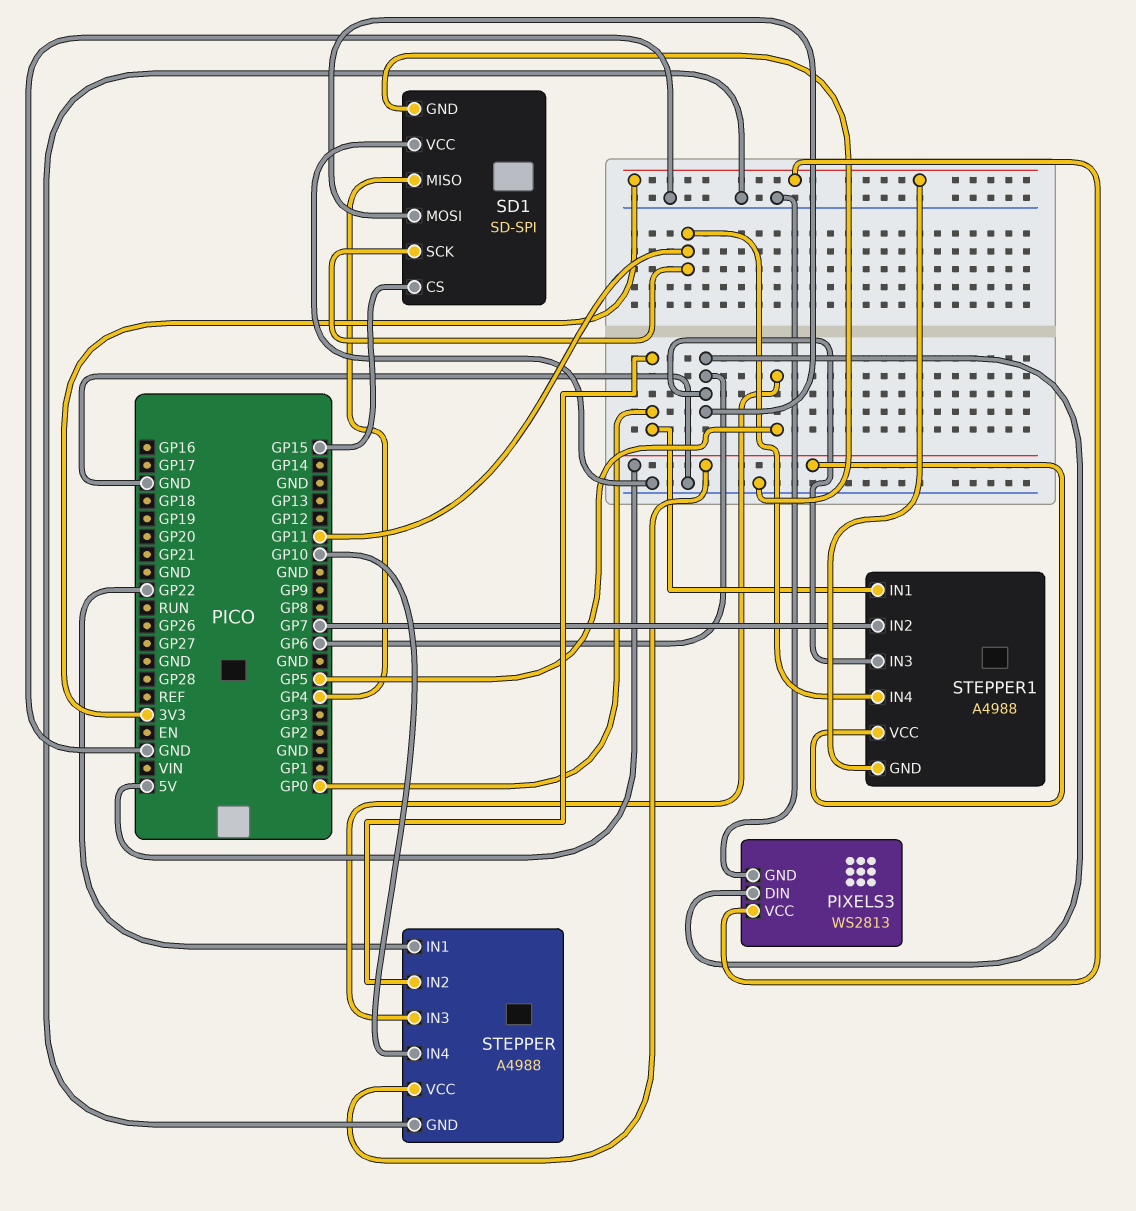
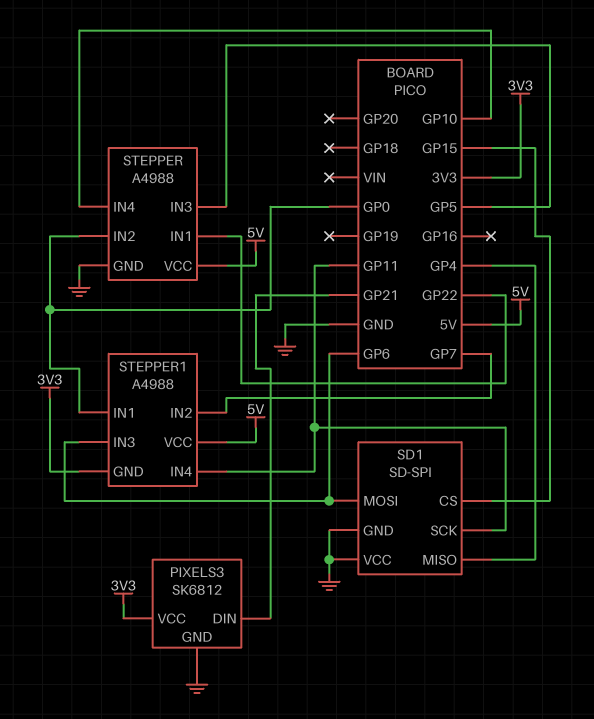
PIXELS3: WS2813 -> SK6812
PIXELS3 pin DIN: GP6 -> GP21

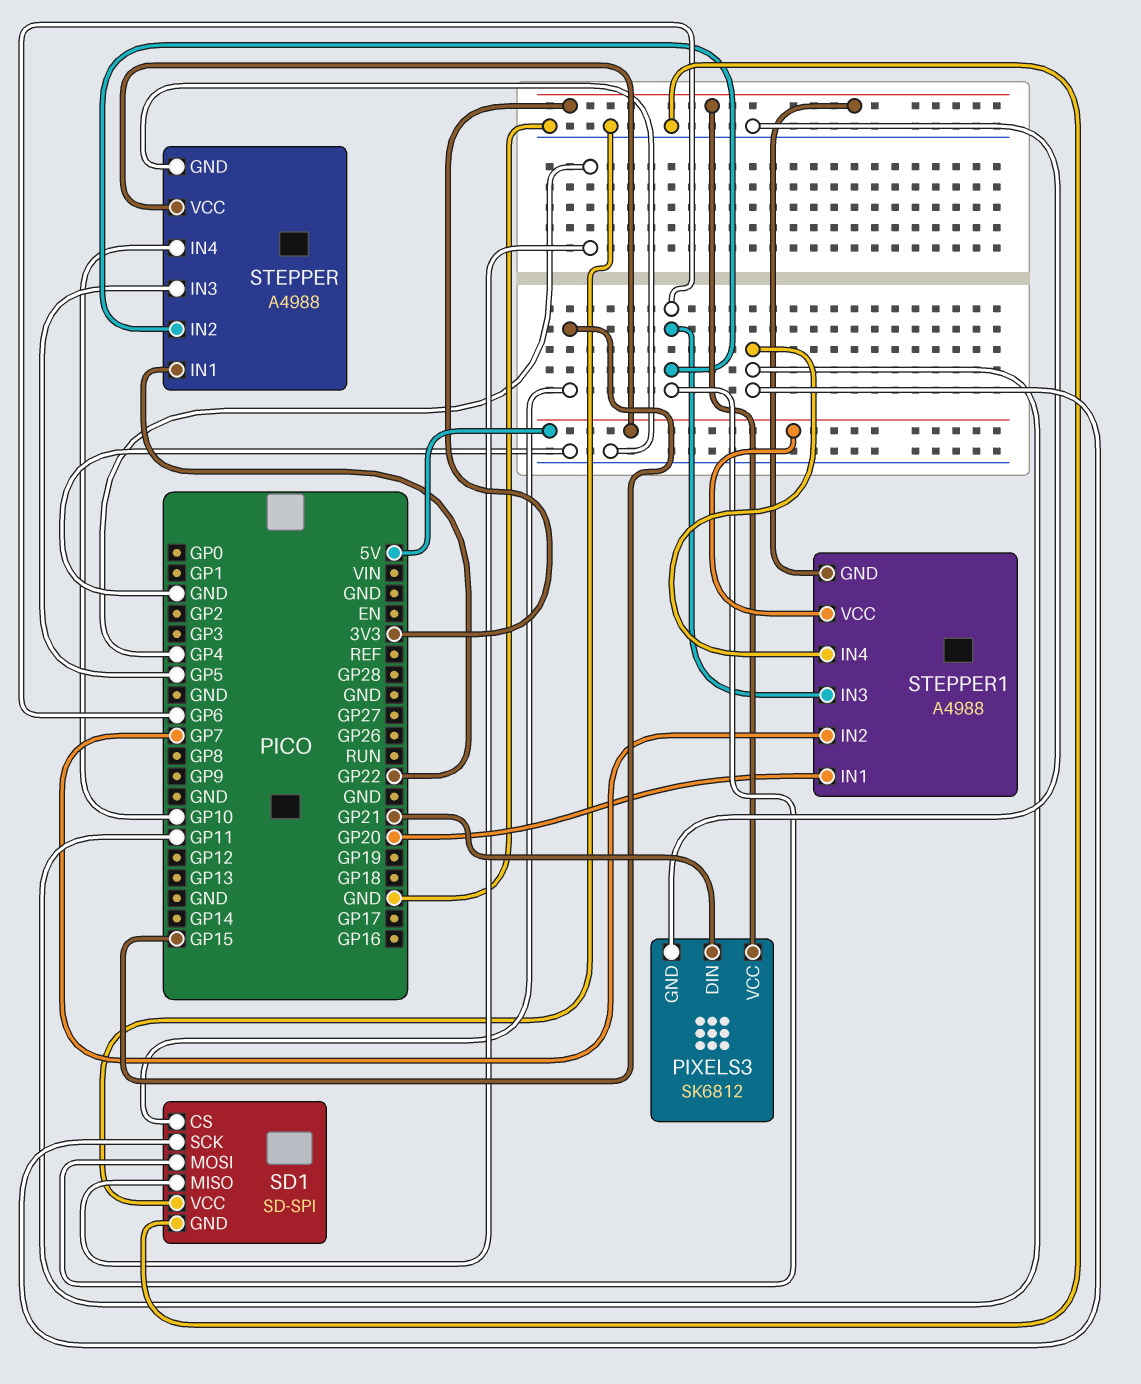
STEPPER pin IN2: GP0 -> GP6
STEPPER1 pin IN1: GP0 -> GP20

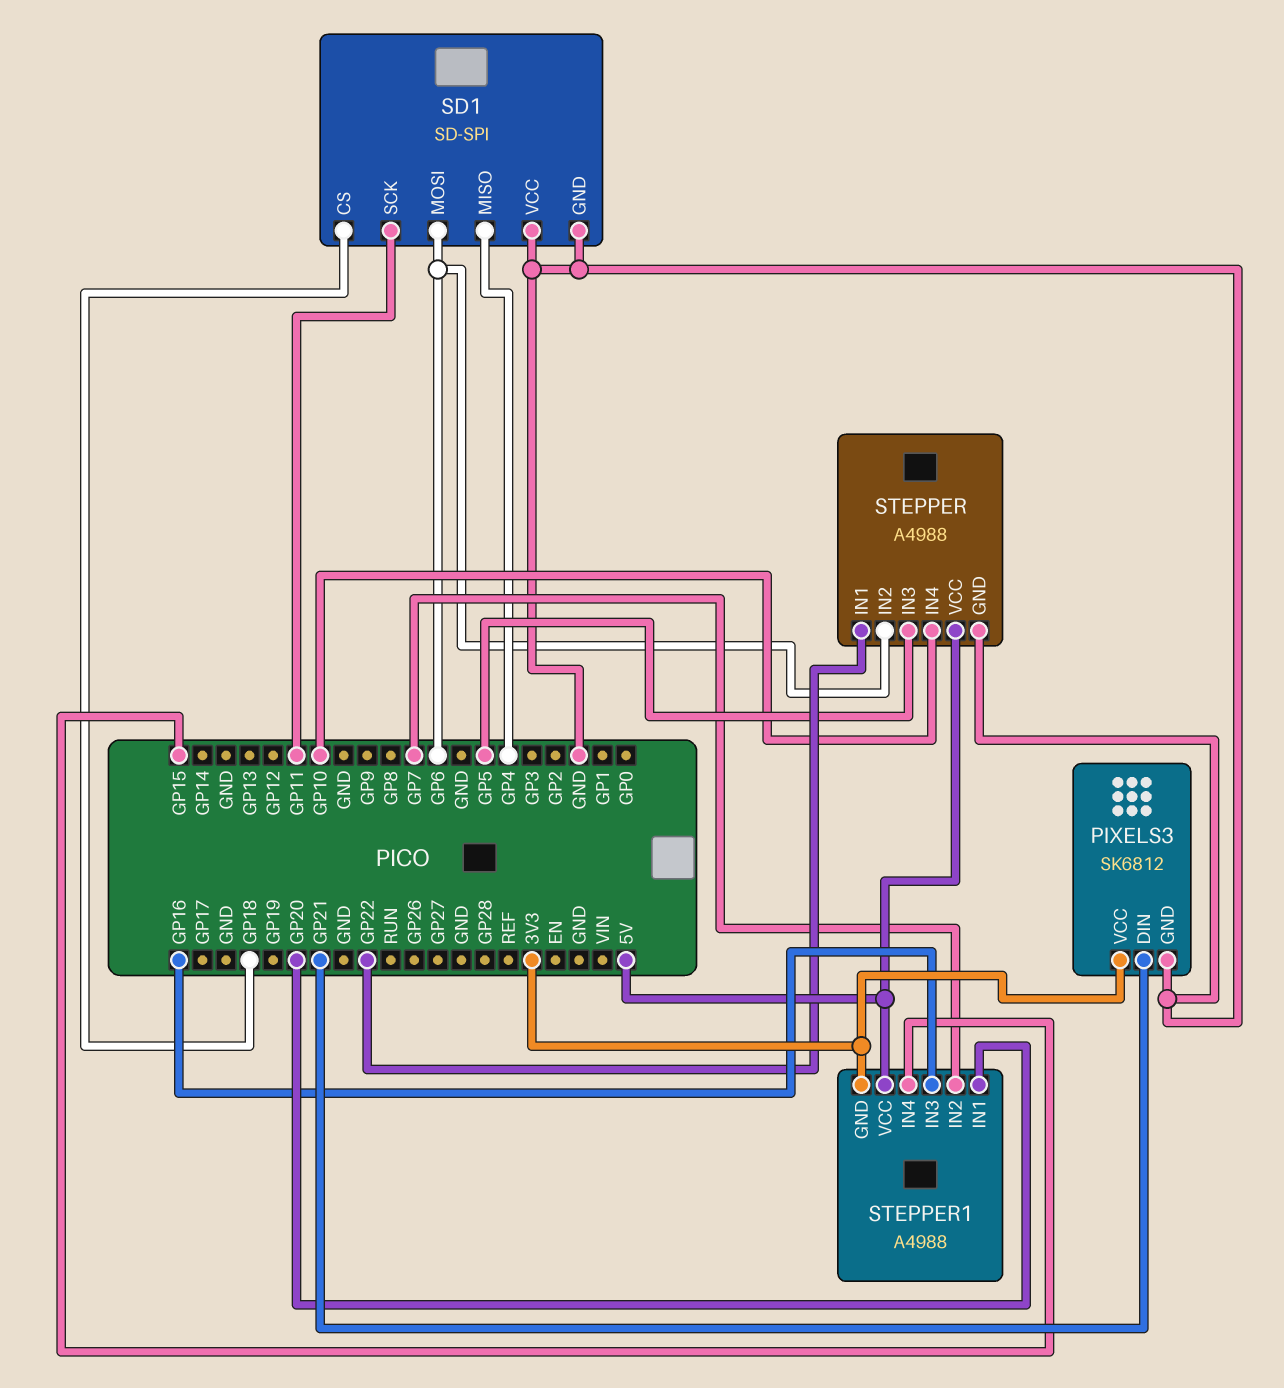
SD1 pin CS: GP15 -> GP18
STEPPER1 pin IN3: GP6 -> GP16
STEPPER1 pin IN4: GP11 -> GP15

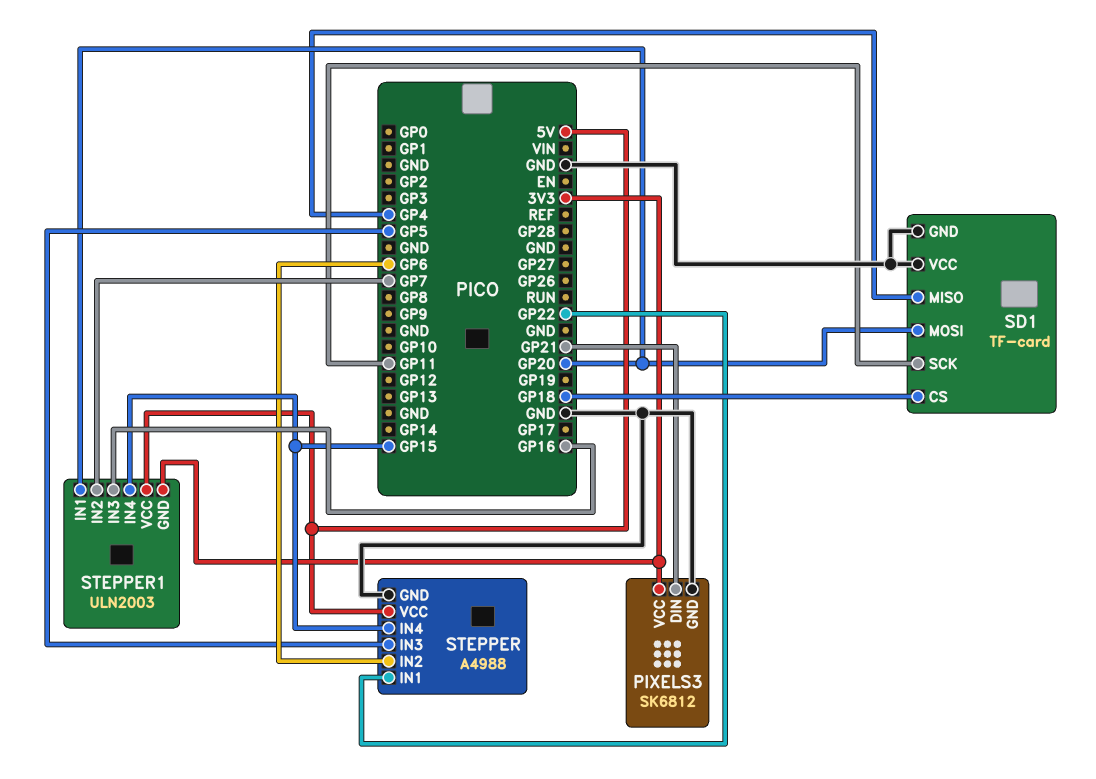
SD1: SD-SPI -> TF-card
SD1 pin MOSI: GP6 -> GP20
STEPPER pin IN4: GP10 -> GP15
STEPPER1: A4988 -> ULN2003

